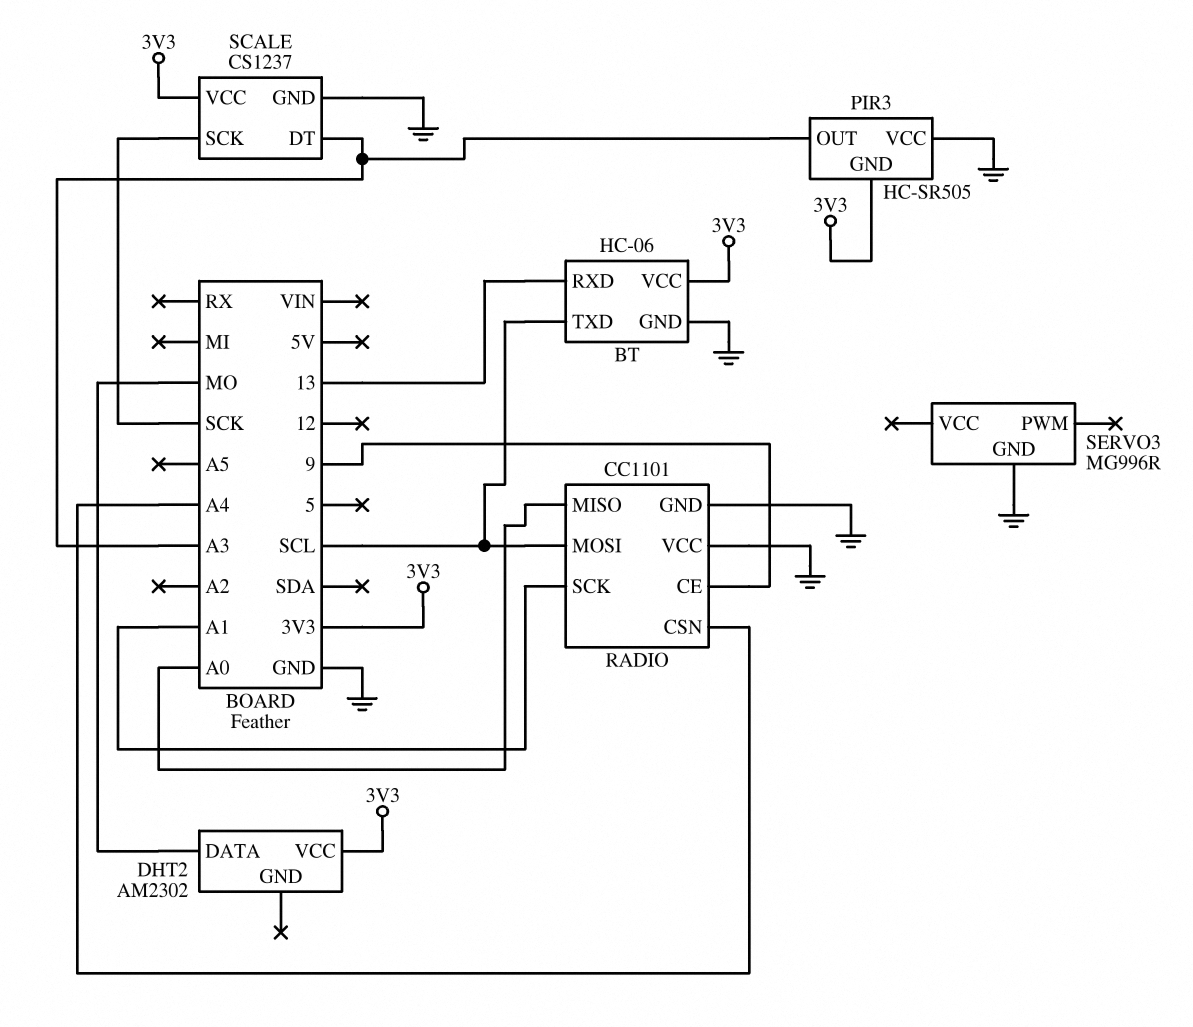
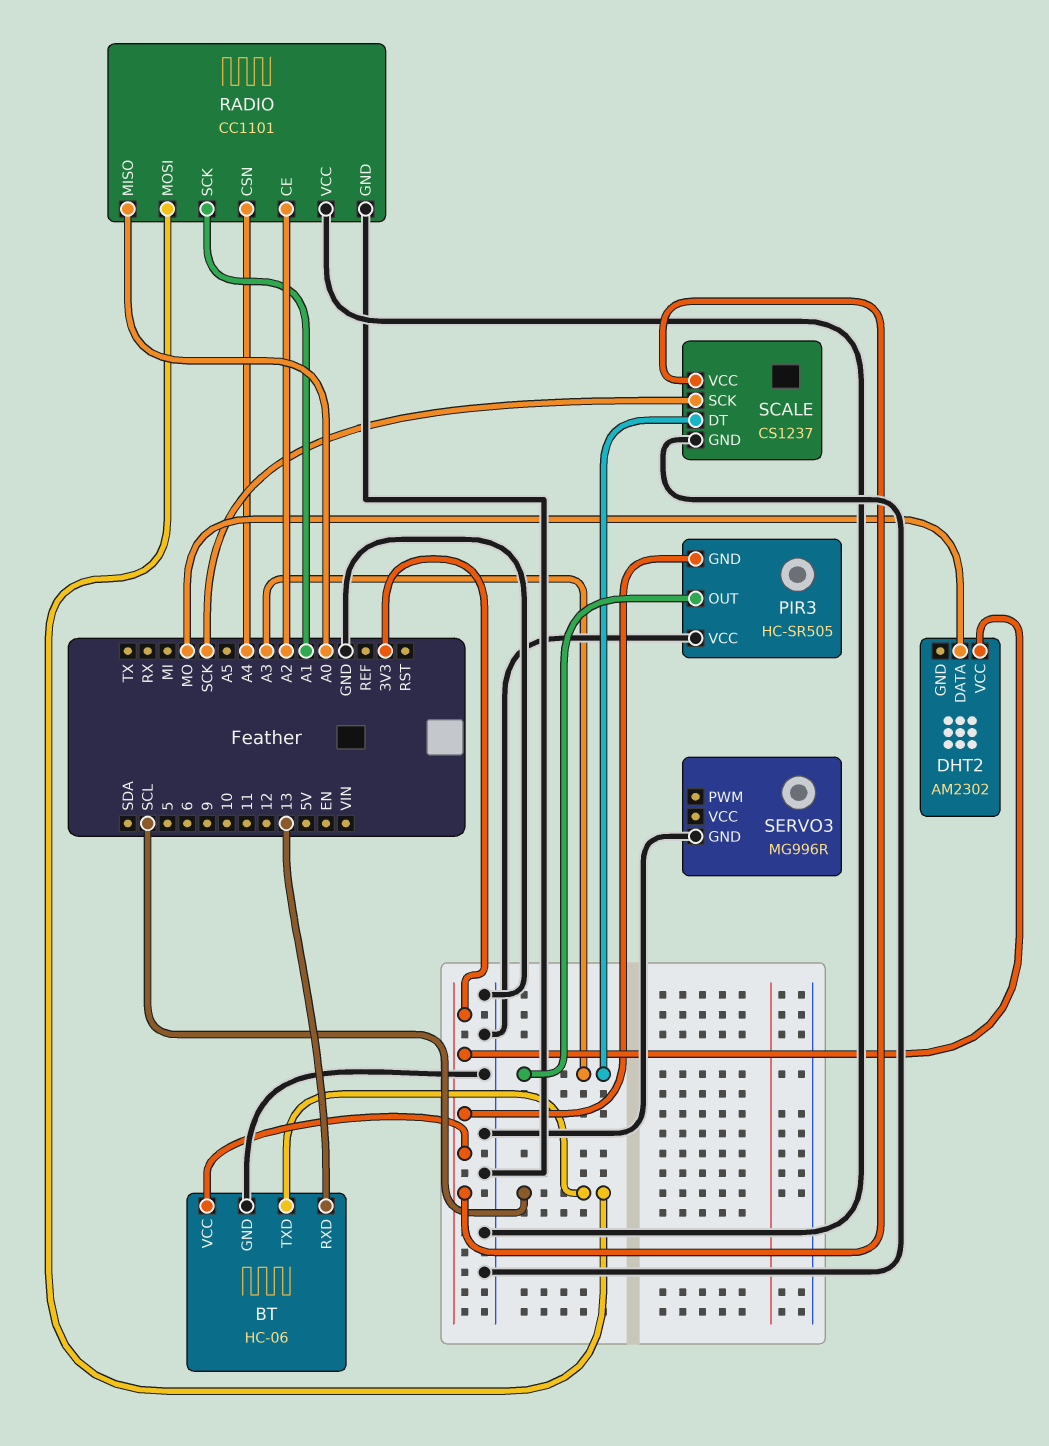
RADIO pin CE: 9 -> A2

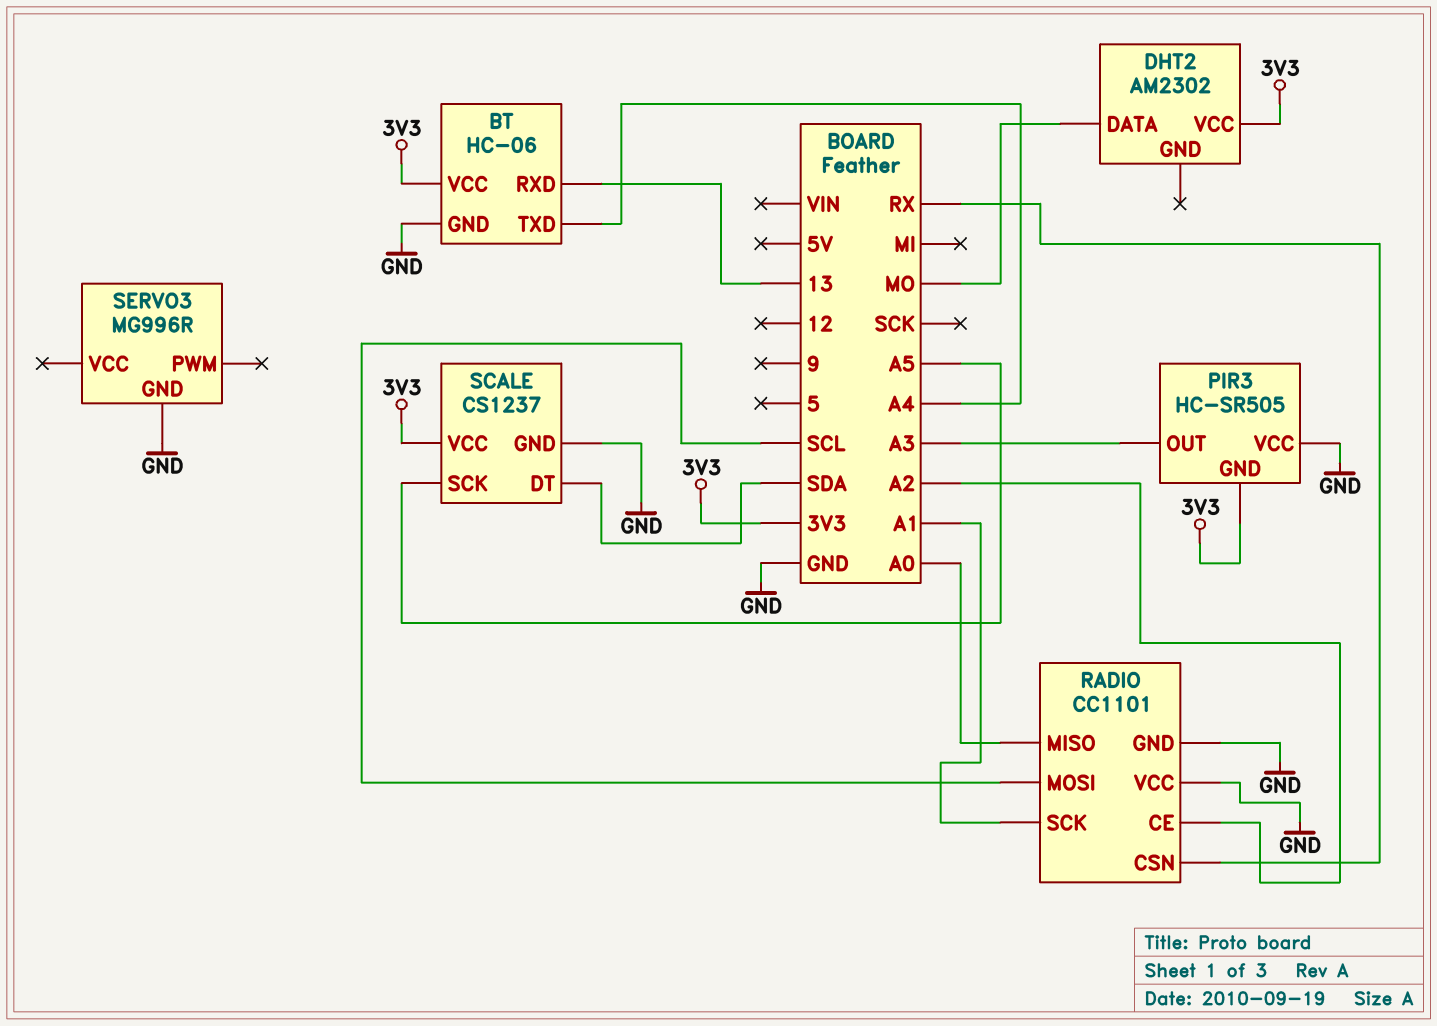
BT pin TXD: SCL -> A4
RADIO pin CSN: A4 -> RX
SCALE pin DT: A3 -> SDA
SCALE pin SCK: SCK -> A5

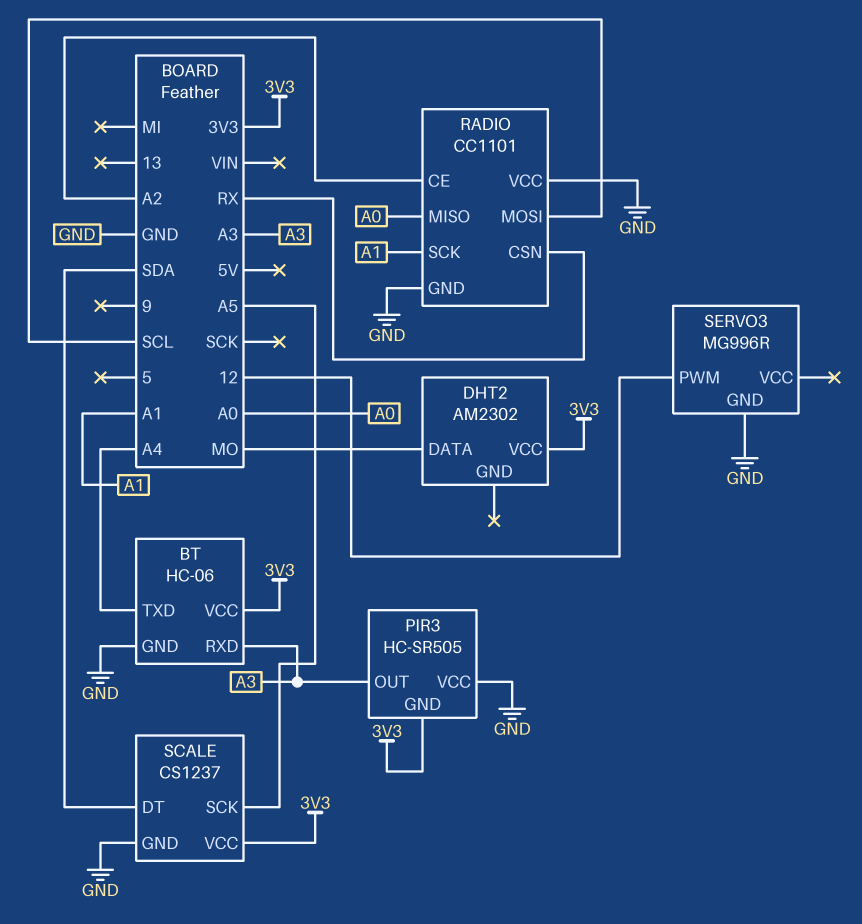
BT pin RXD: 13 -> A3
SERVO3 pin PWM: none -> 12

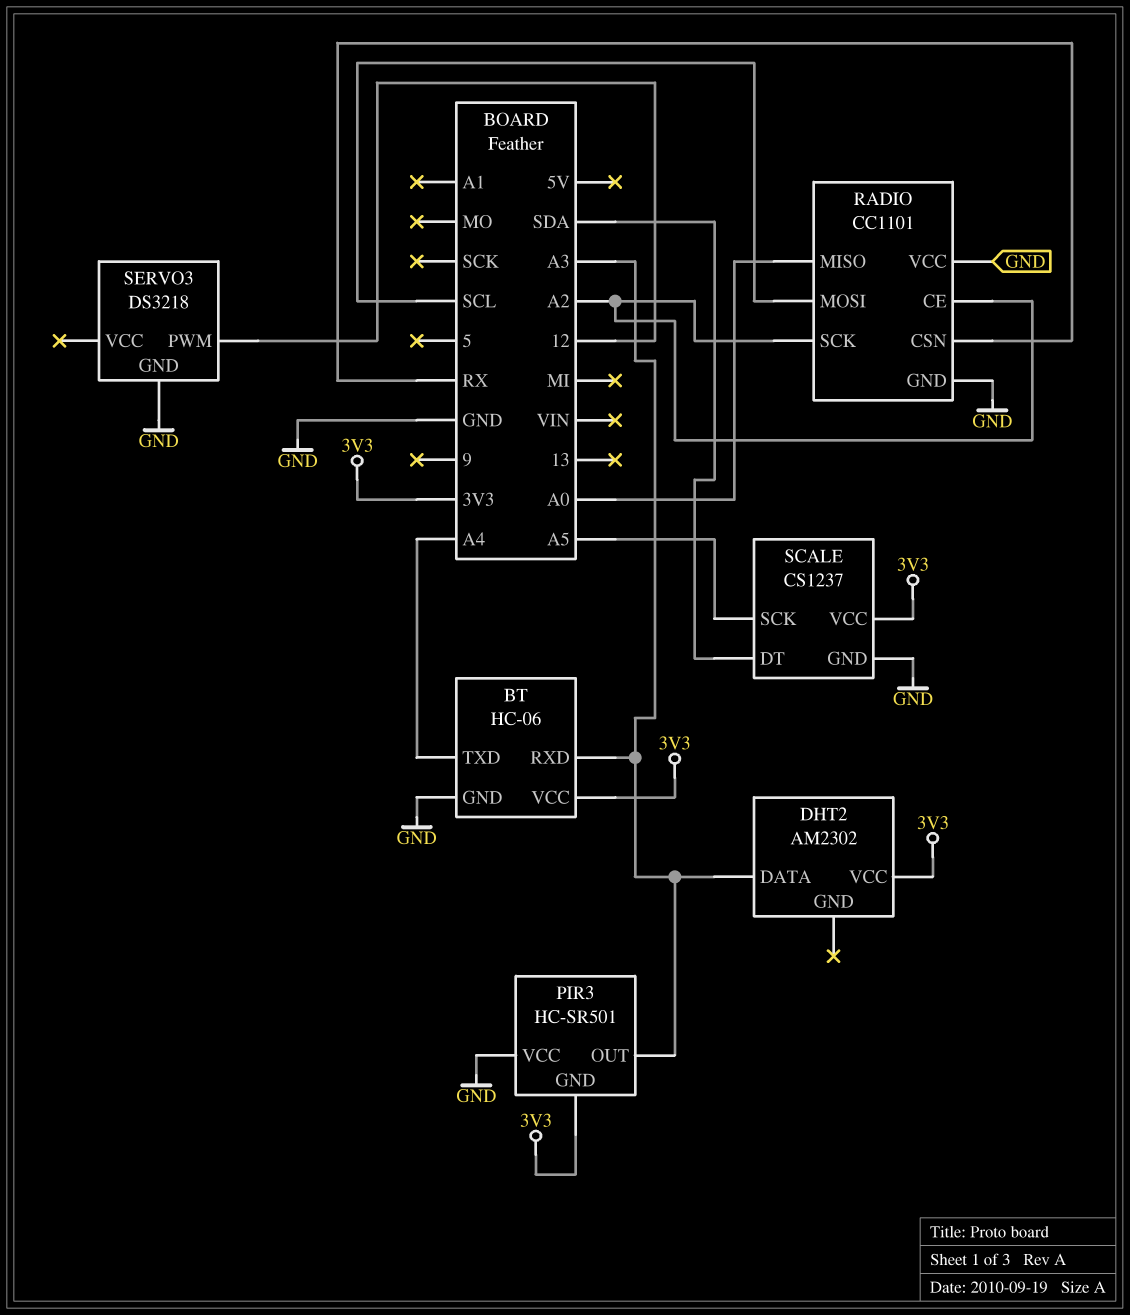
DHT2 pin DATA: MO -> A3
PIR3: HC-SR505 -> HC-SR501
RADIO pin SCK: A1 -> A2
SERVO3: MG996R -> DS3218

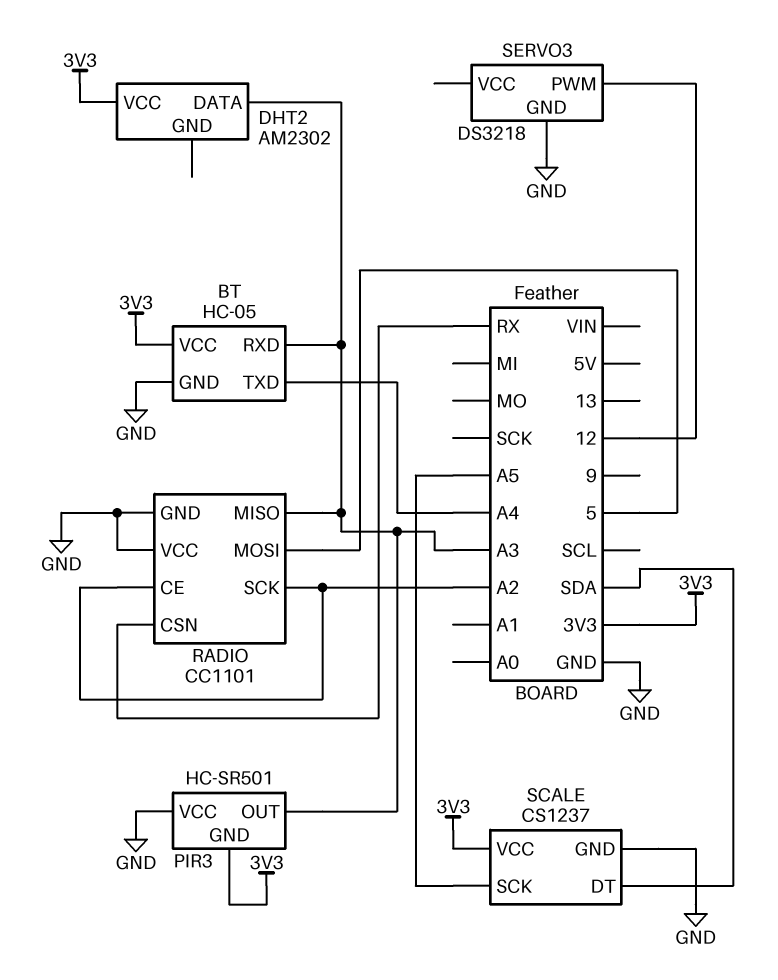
BT: HC-06 -> HC-05
RADIO pin MISO: A0 -> A3
RADIO pin MOSI: SCL -> 5

